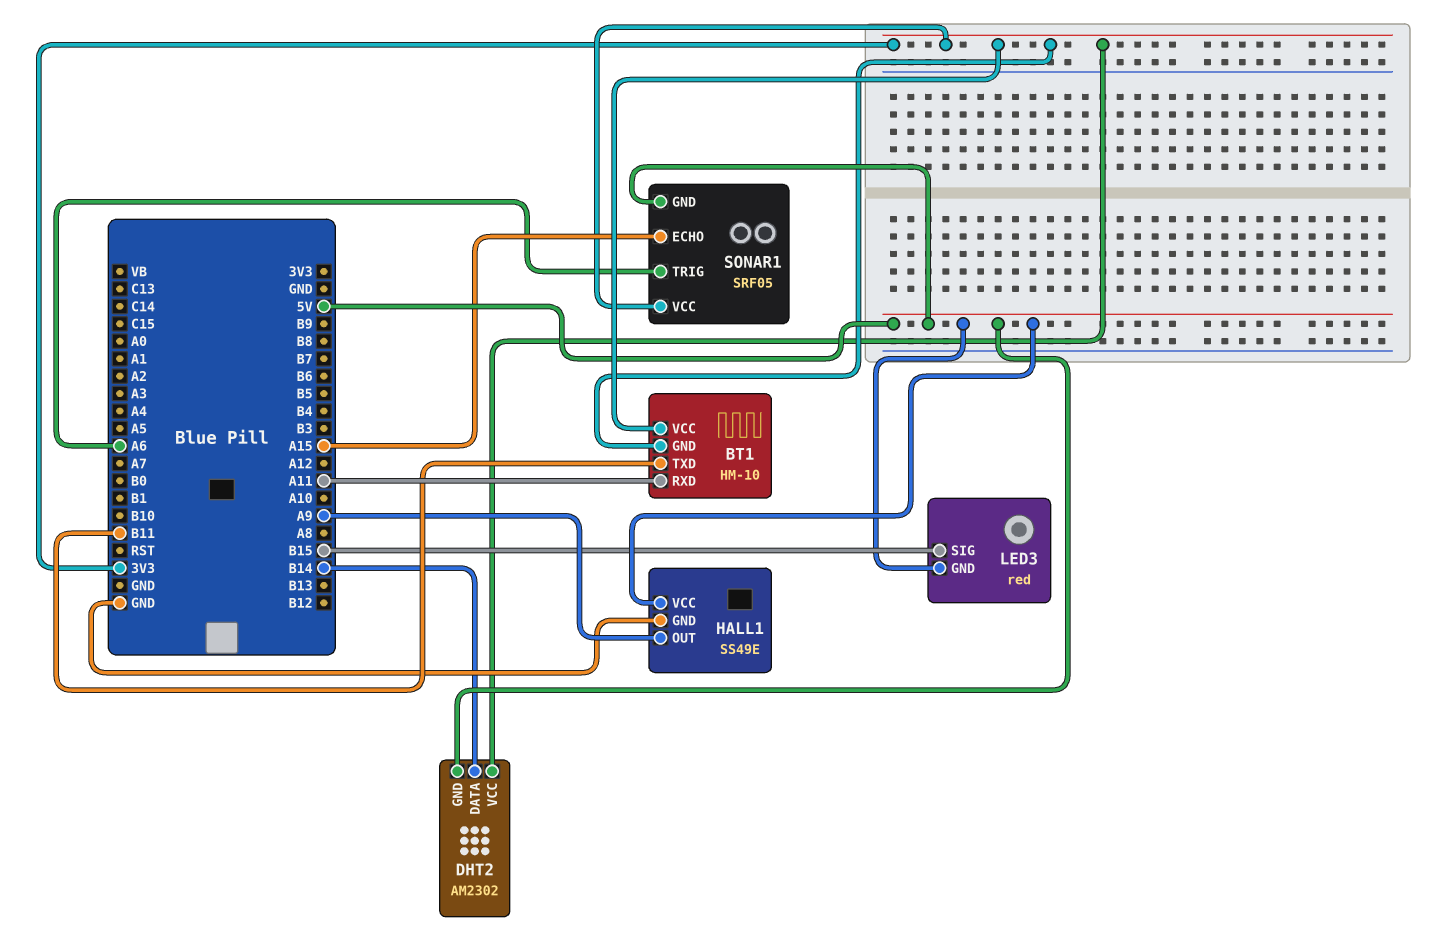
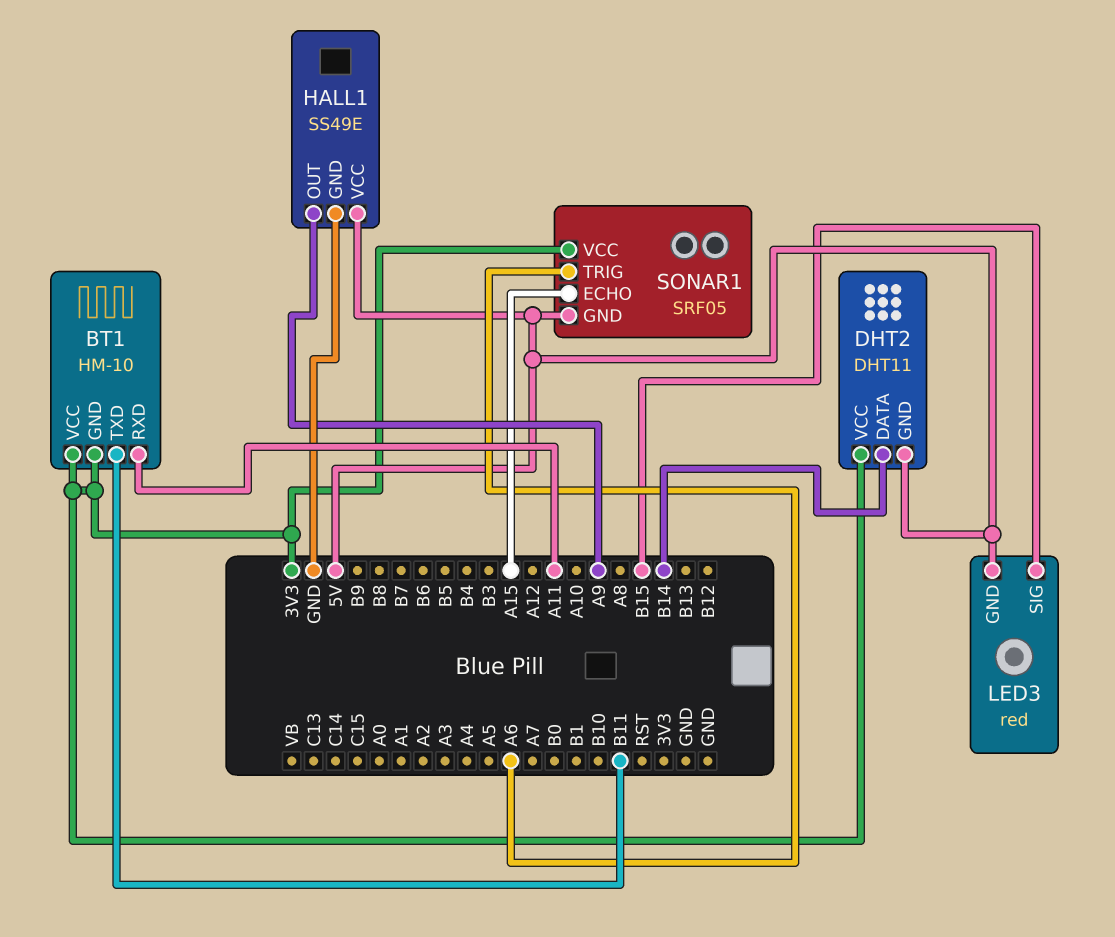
DHT2: AM2302 -> DHT11

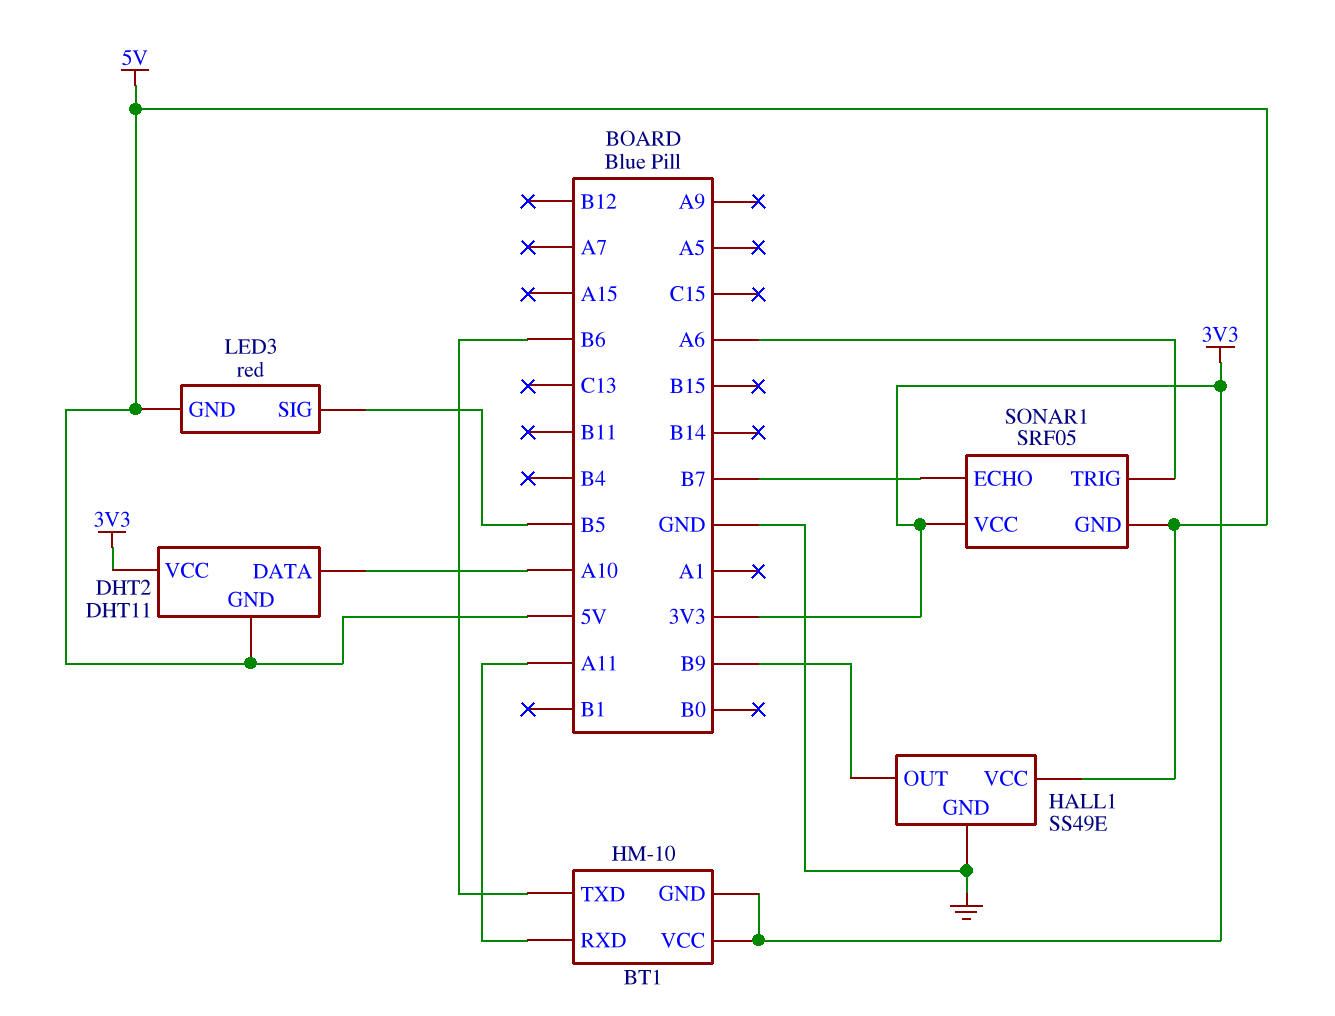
BT1 pin TXD: B11 -> B6
DHT2 pin DATA: B14 -> A10
HALL1 pin OUT: A9 -> B9
LED3 pin SIG: B15 -> B5
SONAR1 pin ECHO: A15 -> B7

